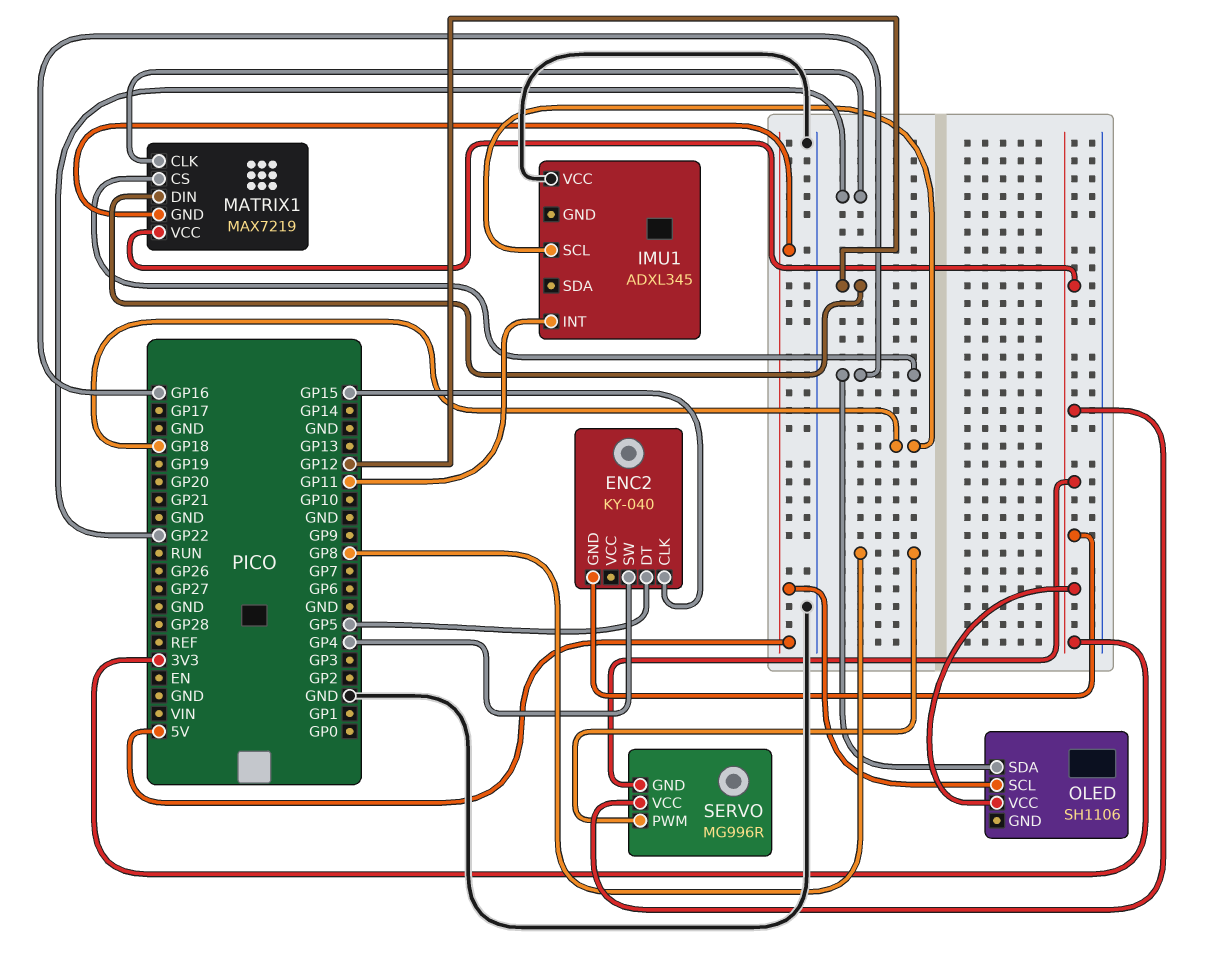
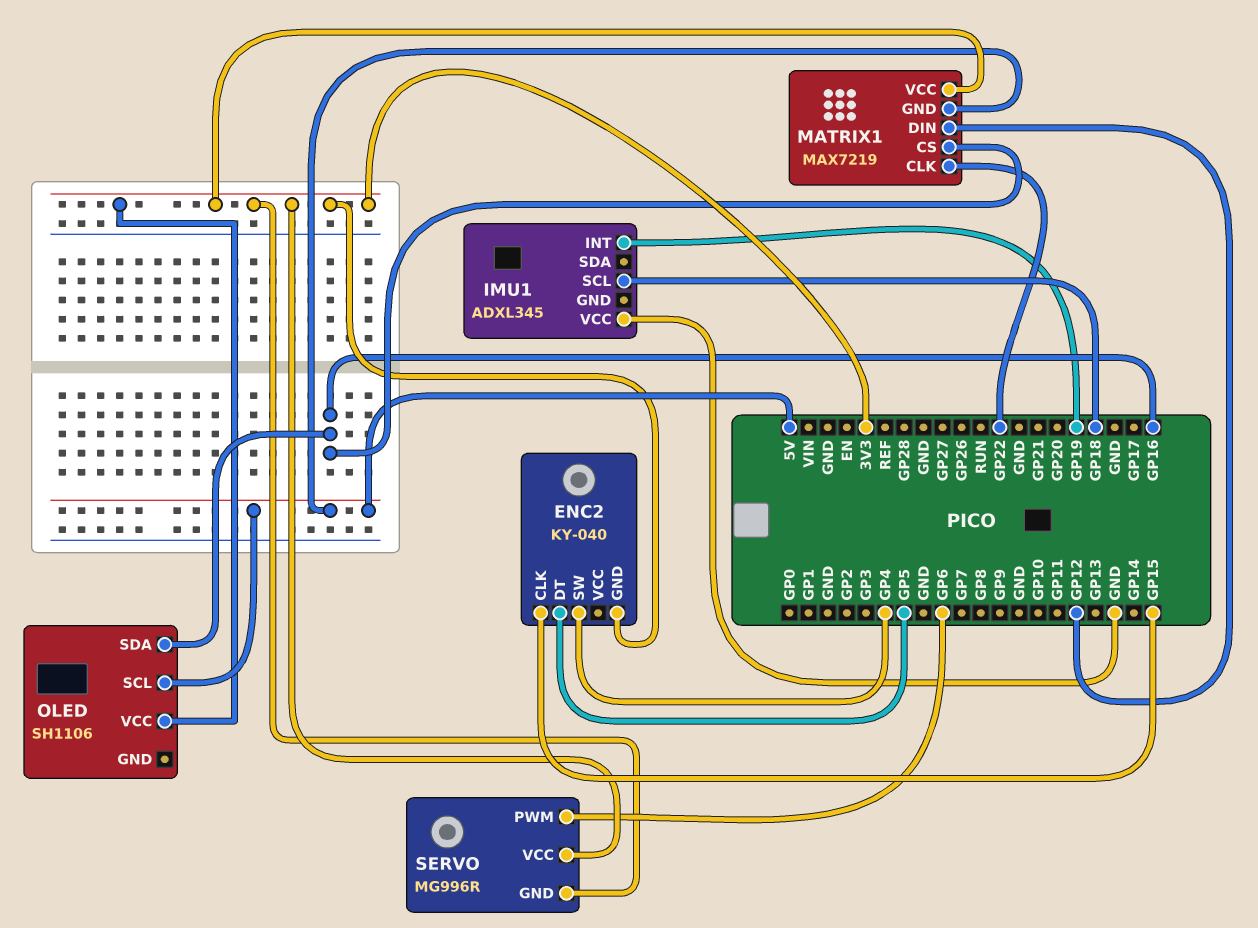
IMU1 pin INT: GP11 -> GP19
SERVO pin PWM: GP8 -> GP6

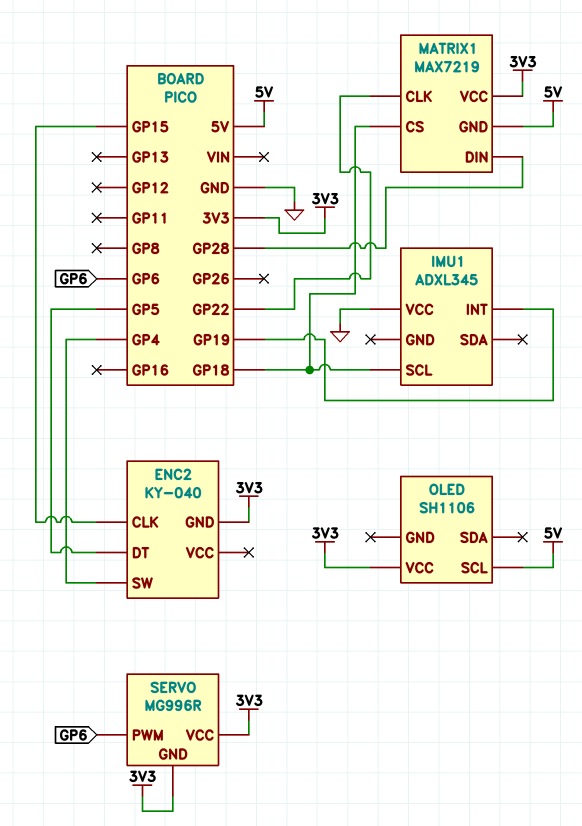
MATRIX1 pin CS: GP16 -> GP18
MATRIX1 pin DIN: GP12 -> GP28
OLED pin SDA: GP16 -> none

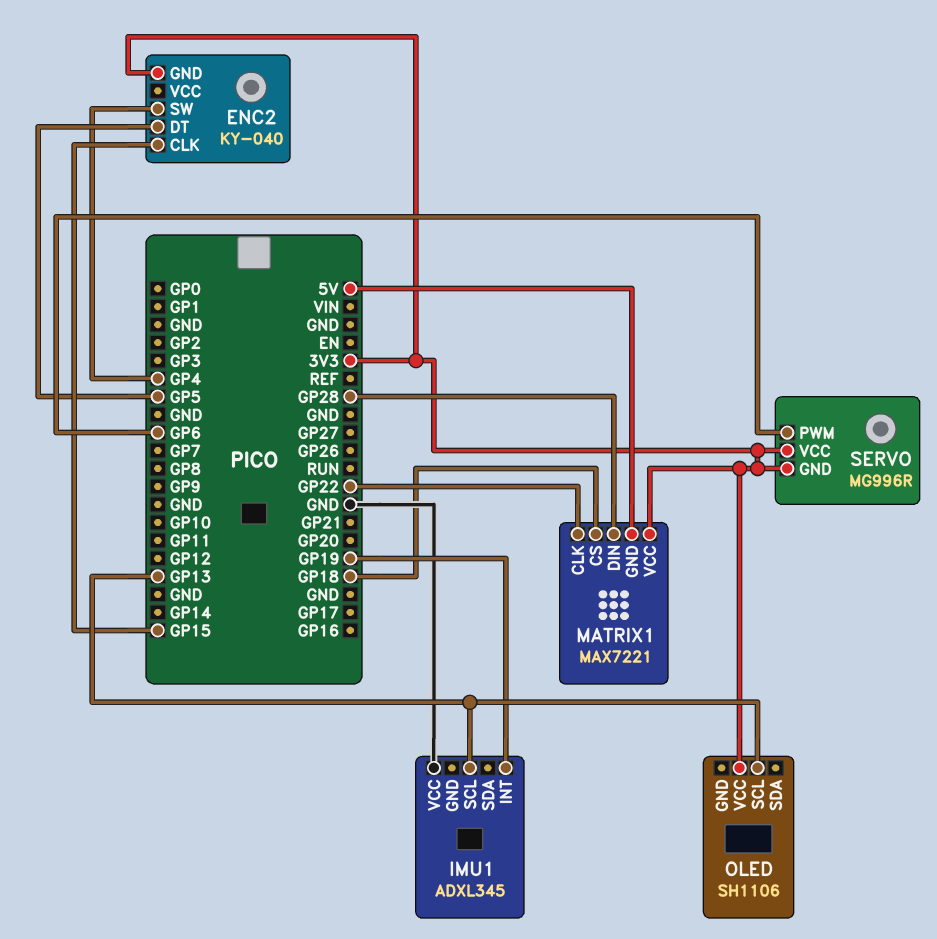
IMU1 pin SCL: GP18 -> GP13
MATRIX1: MAX7219 -> MAX7221
OLED pin SCL: 5V -> GP13

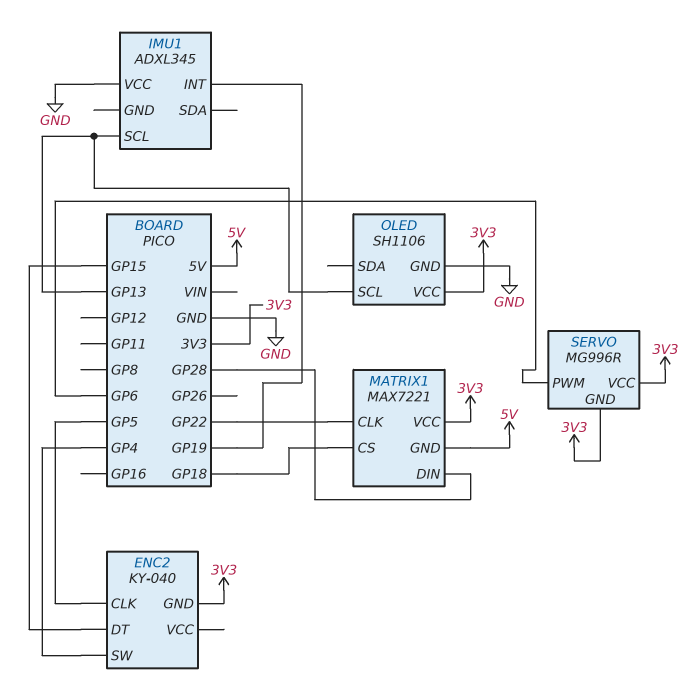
ENC2 pin CLK: GP15 -> GP5
ENC2 pin DT: GP5 -> GP15
OLED pin GND: none -> GND

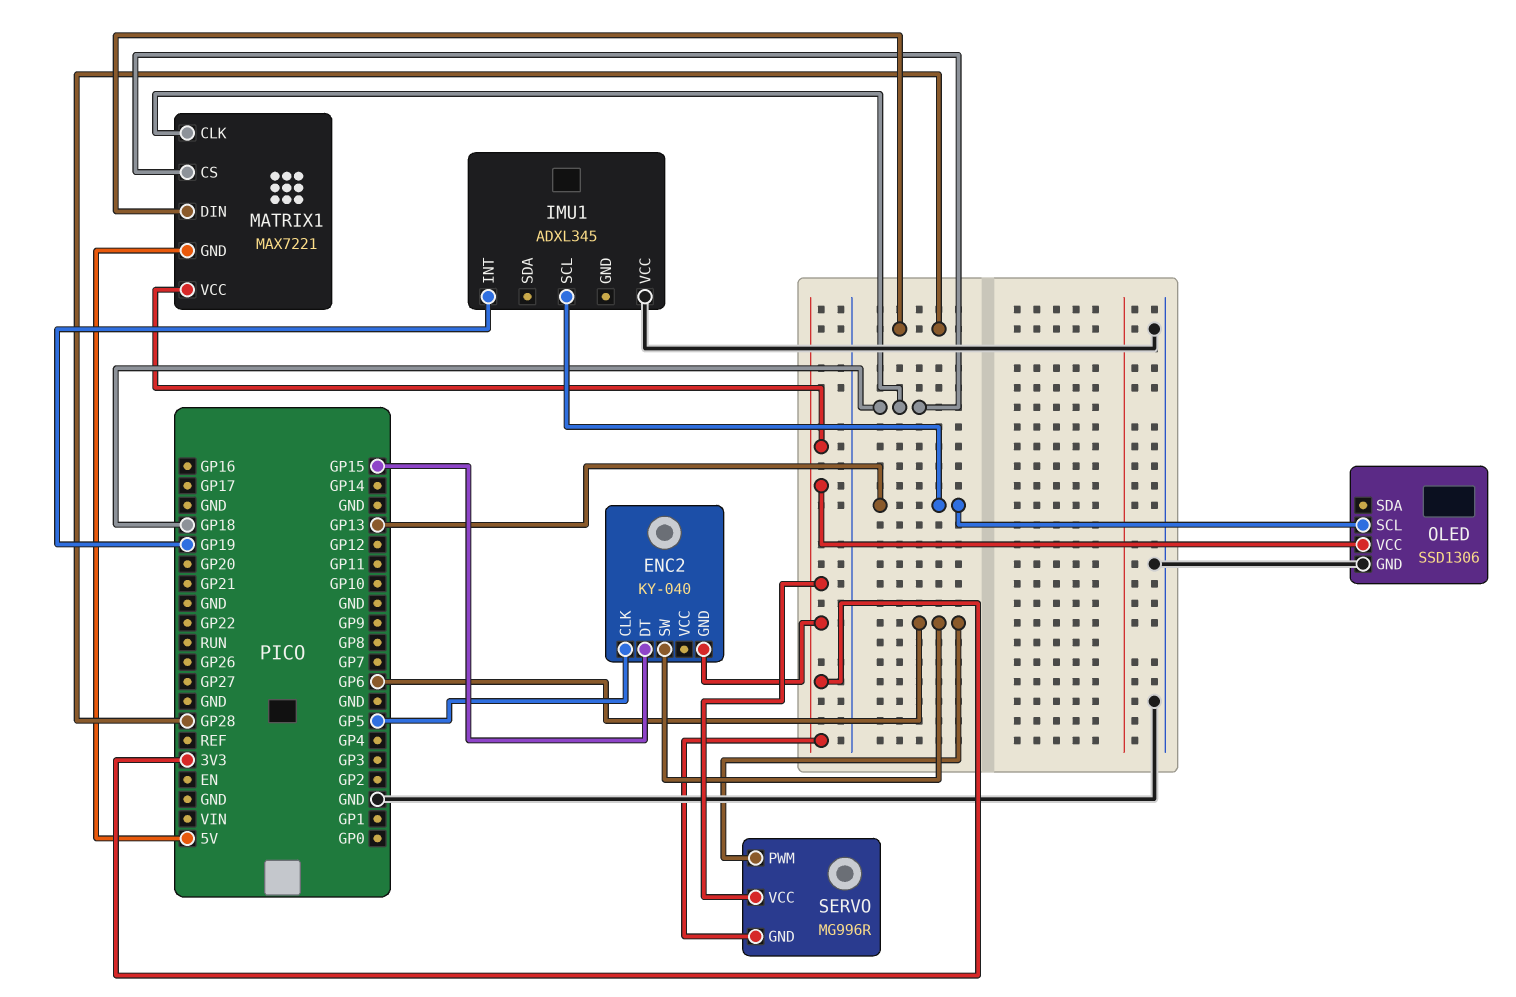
ENC2 pin SW: GP4 -> GP6
MATRIX1 pin CLK: GP22 -> GP18
OLED: SH1106 -> SSD1306

